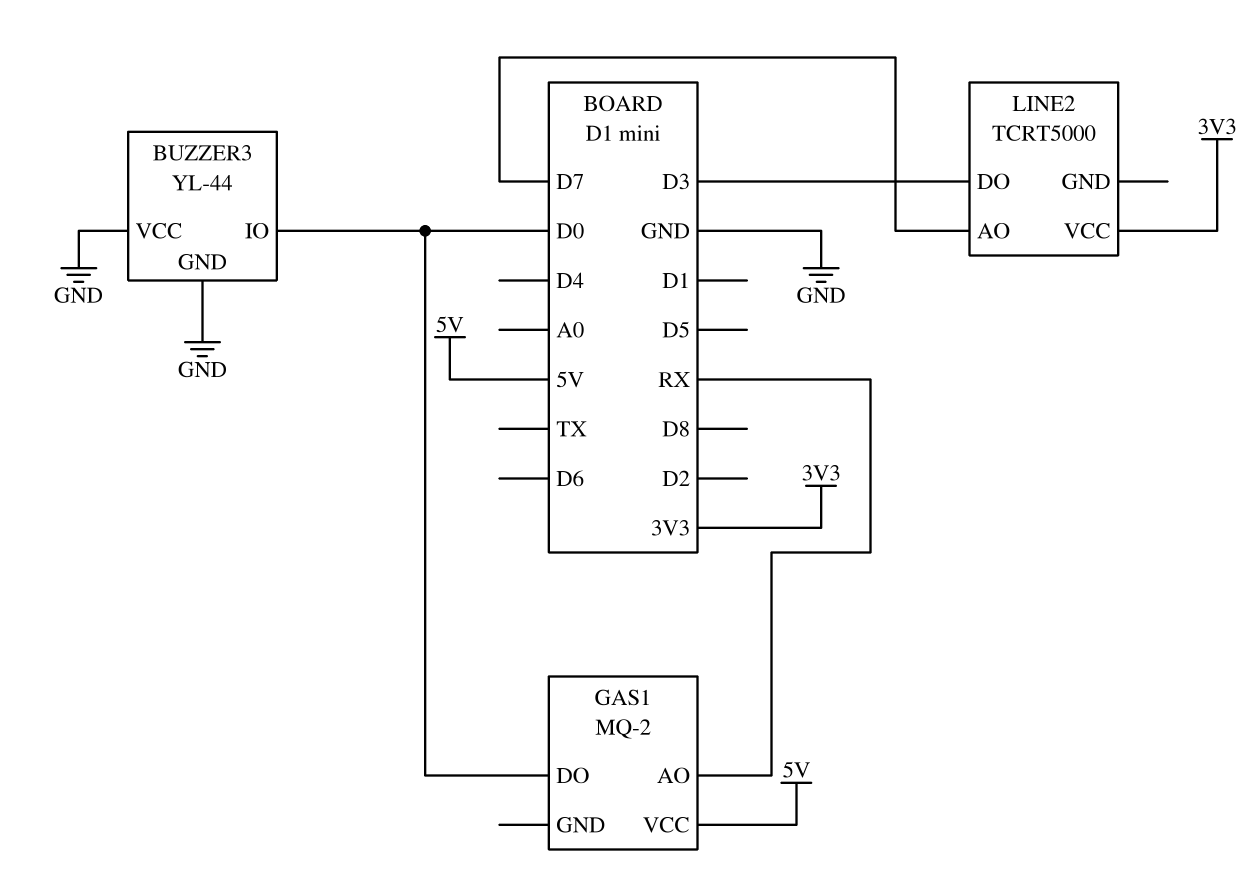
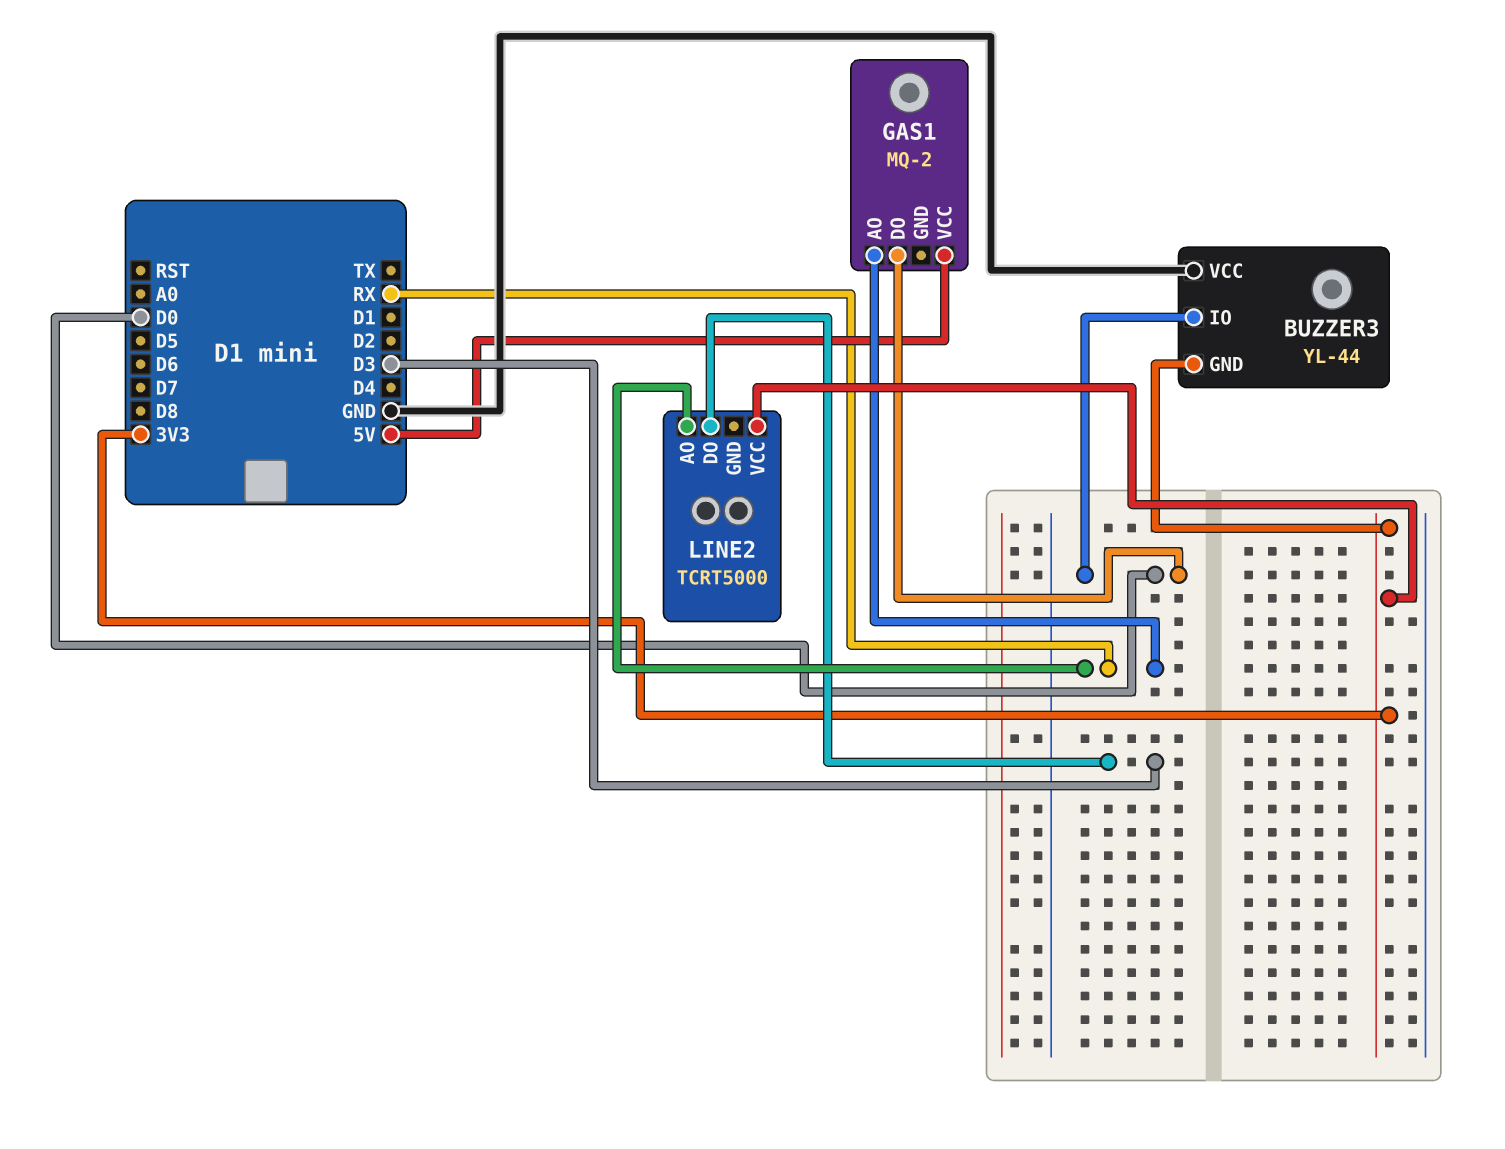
BUZZER3 pin GND: GND -> 3V3
LINE2 pin AO: D7 -> RX

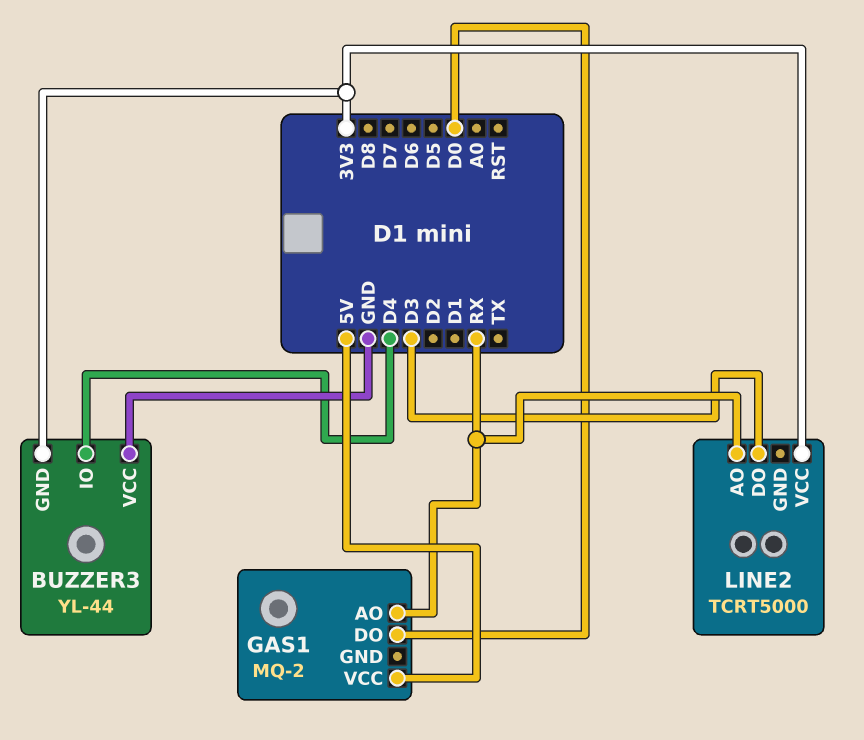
BUZZER3 pin IO: D0 -> D4

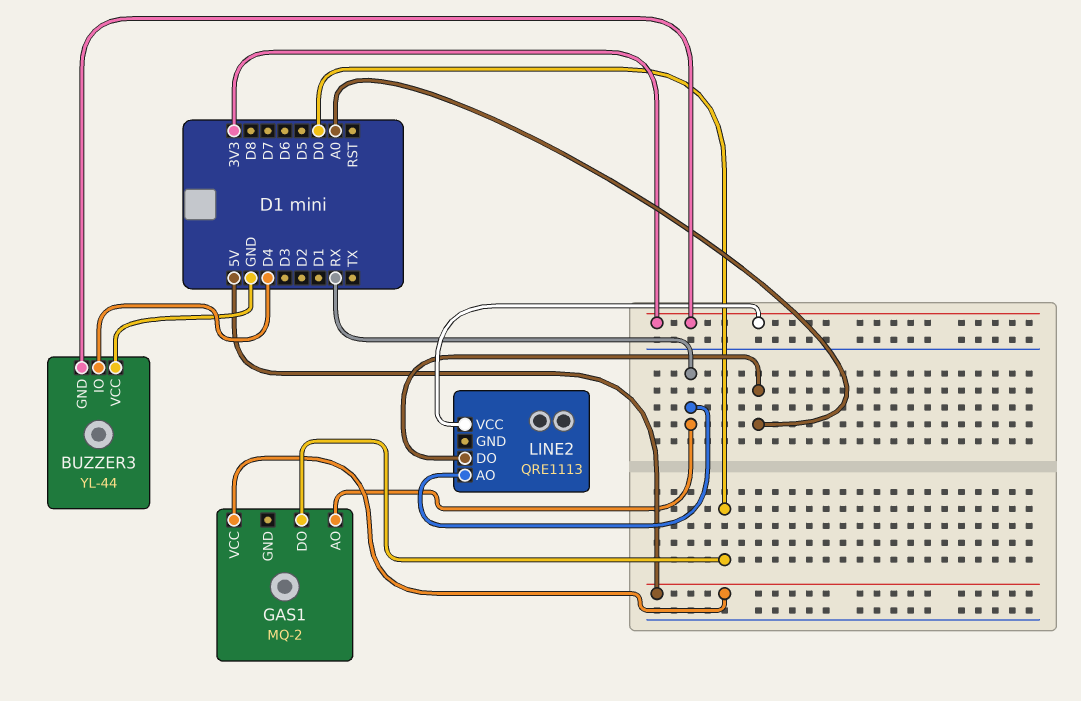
LINE2: TCRT5000 -> QRE1113
LINE2 pin DO: D3 -> A0

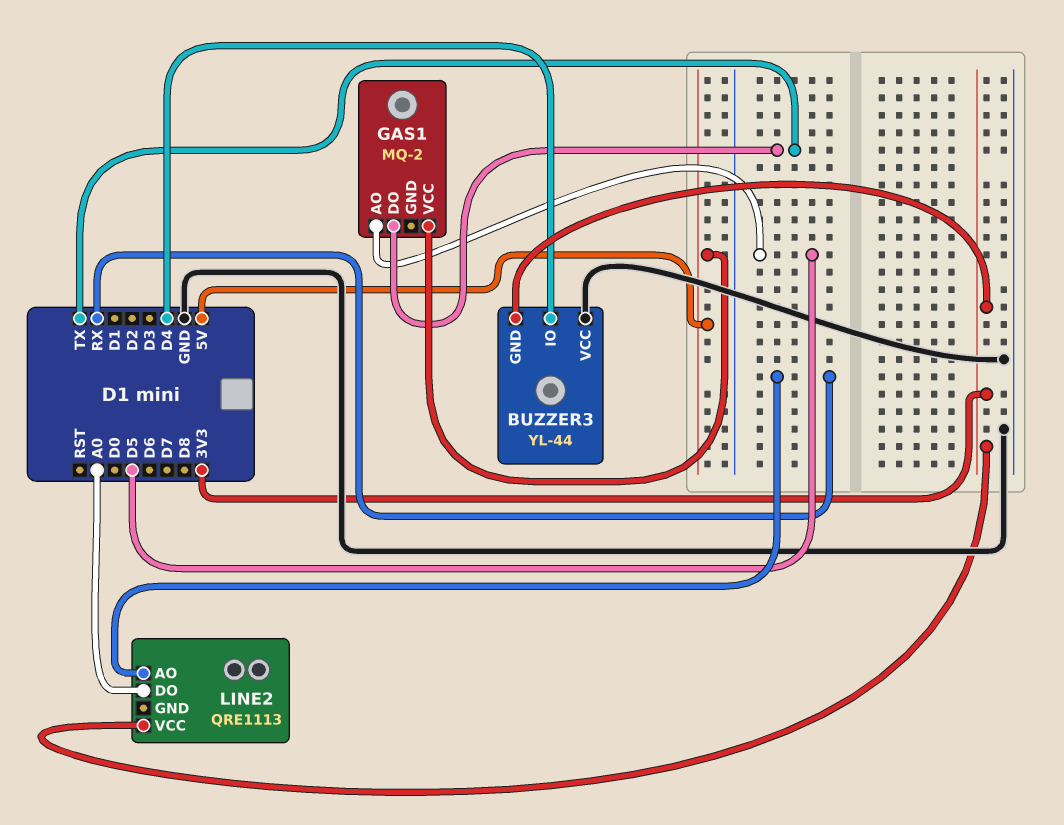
GAS1 pin AO: RX -> D5
GAS1 pin DO: D0 -> TX

